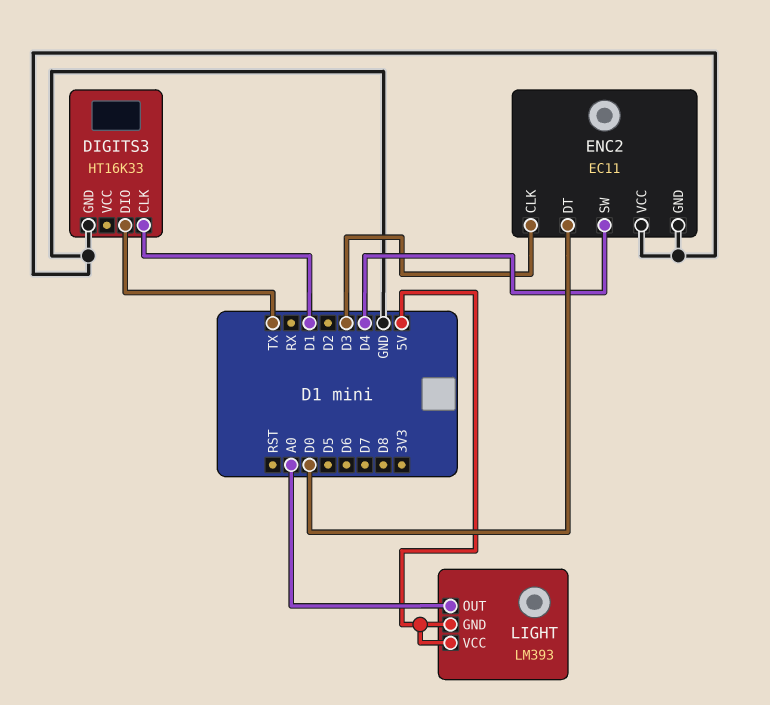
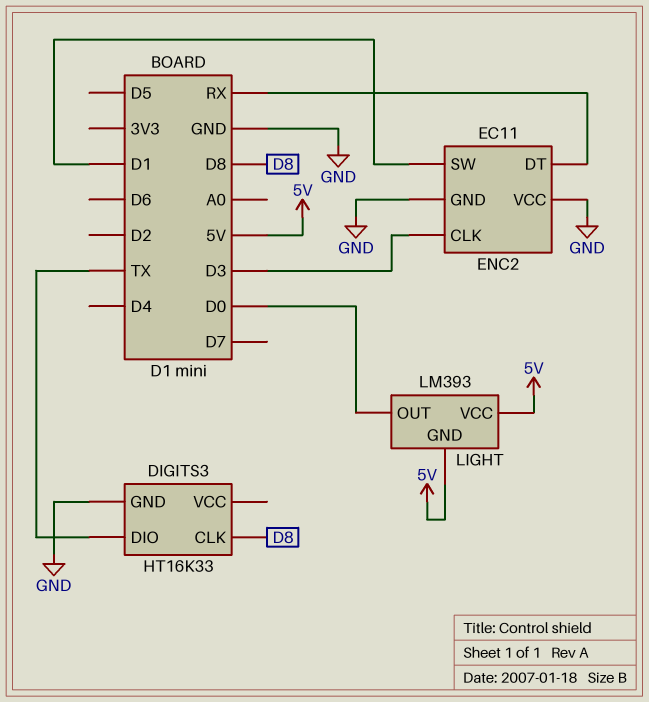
DIGITS3 pin CLK: D1 -> D8
ENC2 pin DT: D0 -> RX
ENC2 pin SW: D4 -> D1
LIGHT pin OUT: A0 -> D0

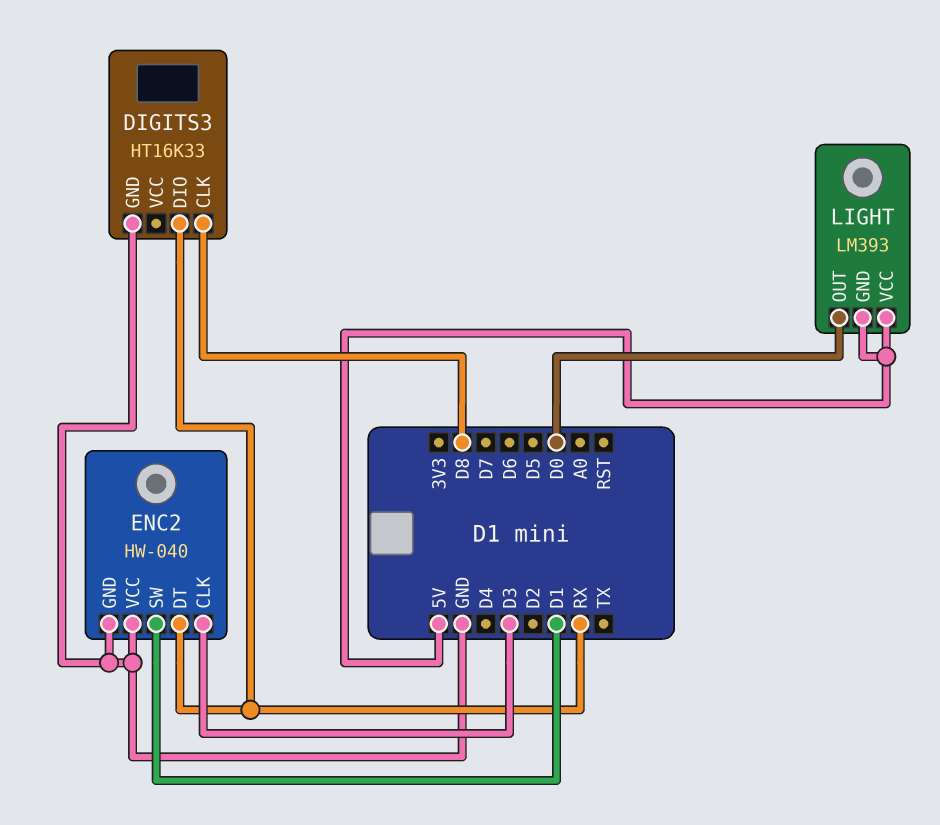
DIGITS3 pin DIO: TX -> RX
ENC2: EC11 -> HW-040

